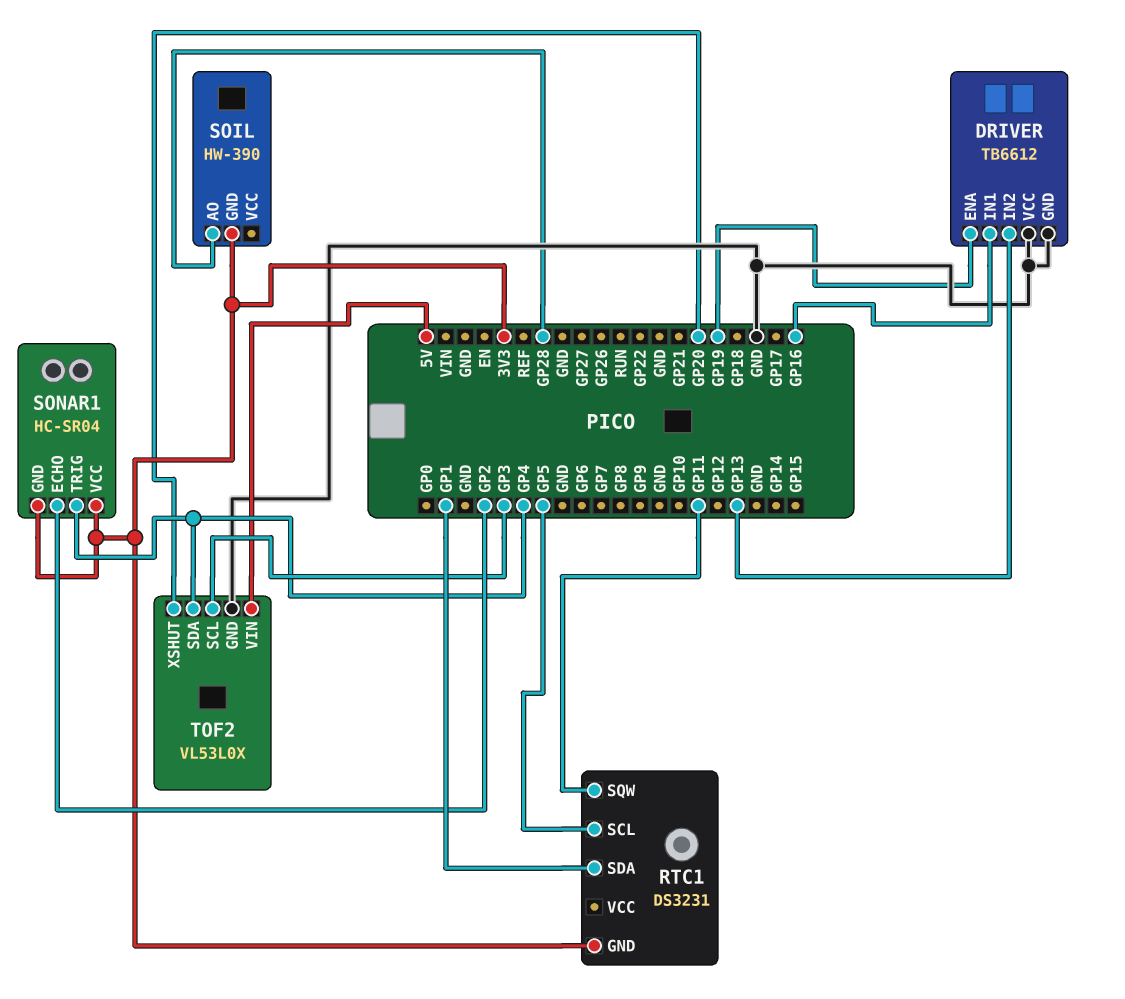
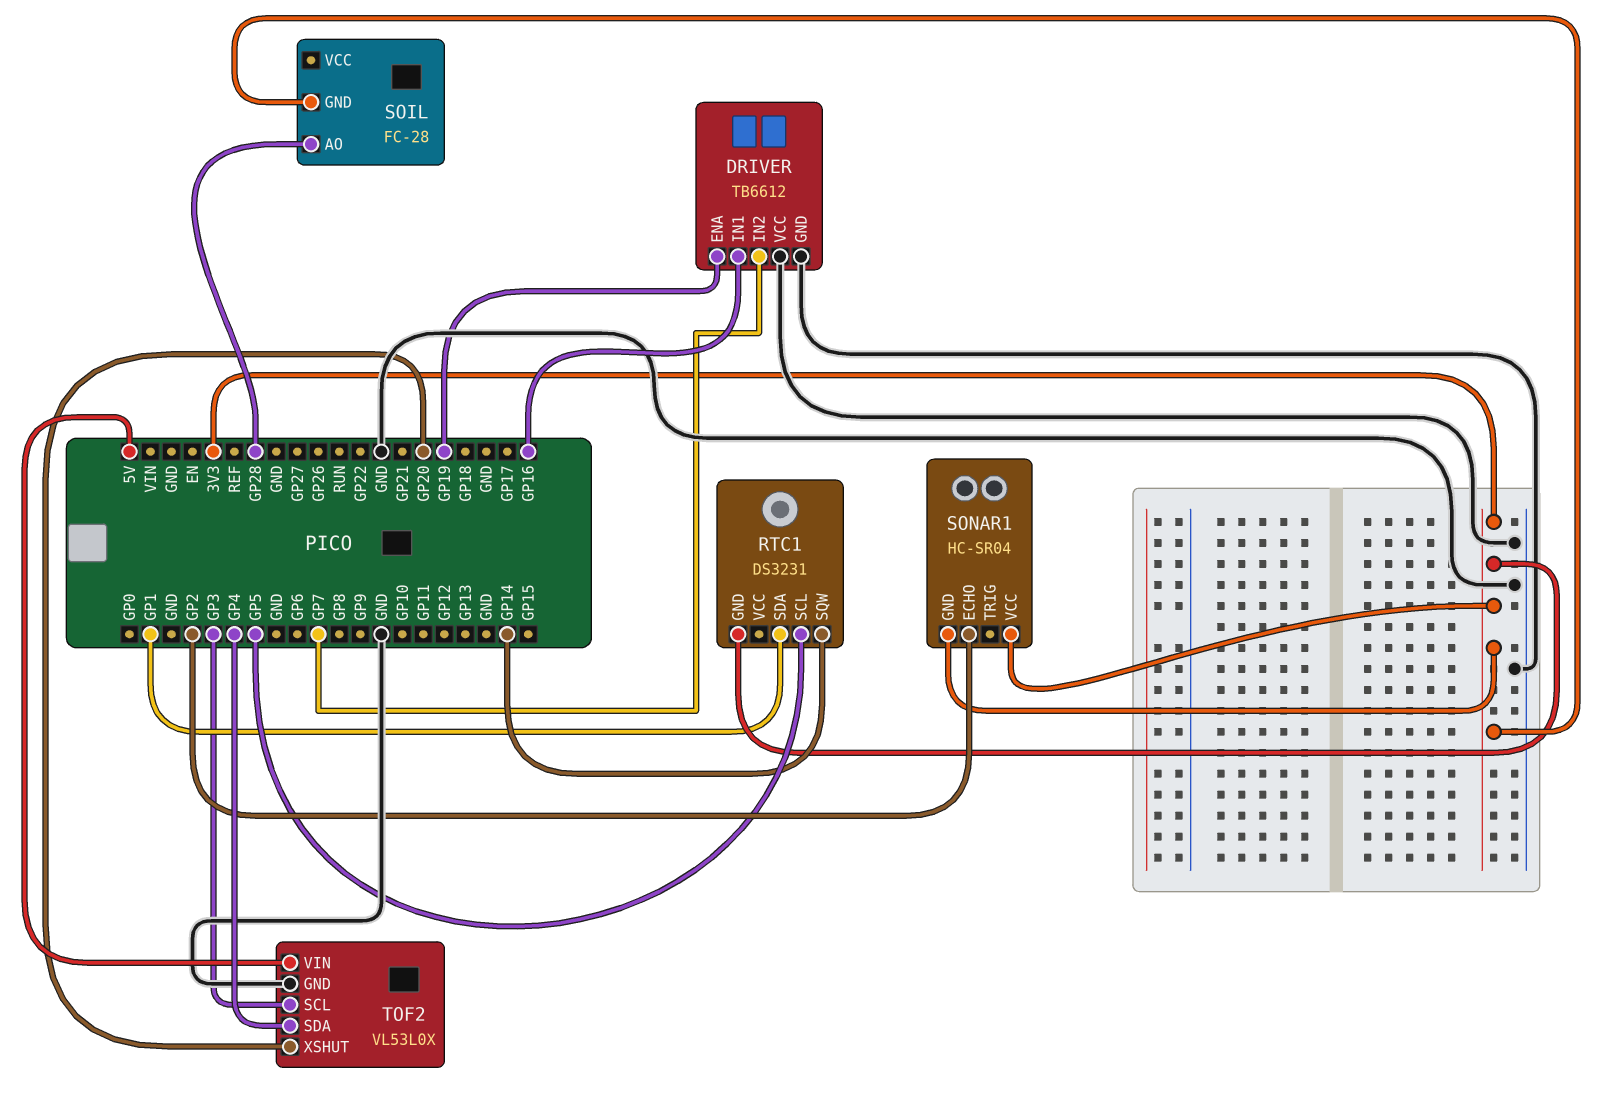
DRIVER pin IN2: GP13 -> GP7
RTC1 pin SQW: GP11 -> GP14
SOIL: HW-390 -> FC-28
SONAR1 pin TRIG: GP4 -> none

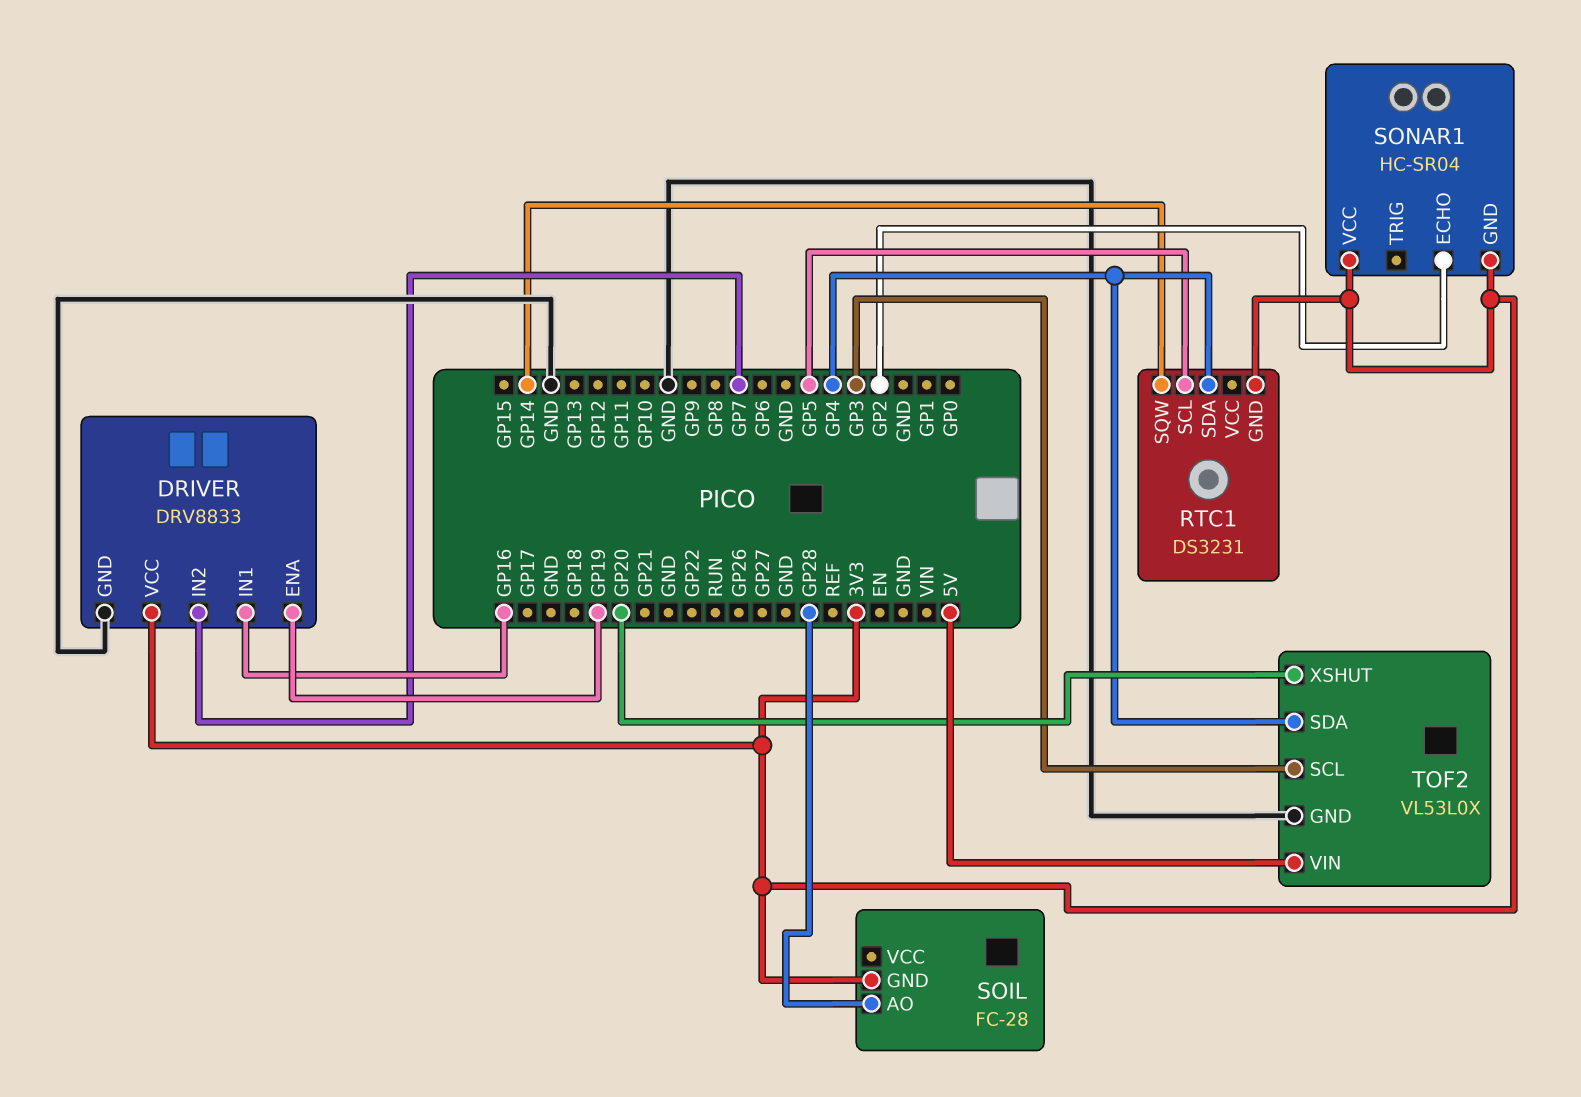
DRIVER: TB6612 -> DRV8833
DRIVER pin VCC: GND -> 3V3
RTC1 pin SDA: GP1 -> GP4

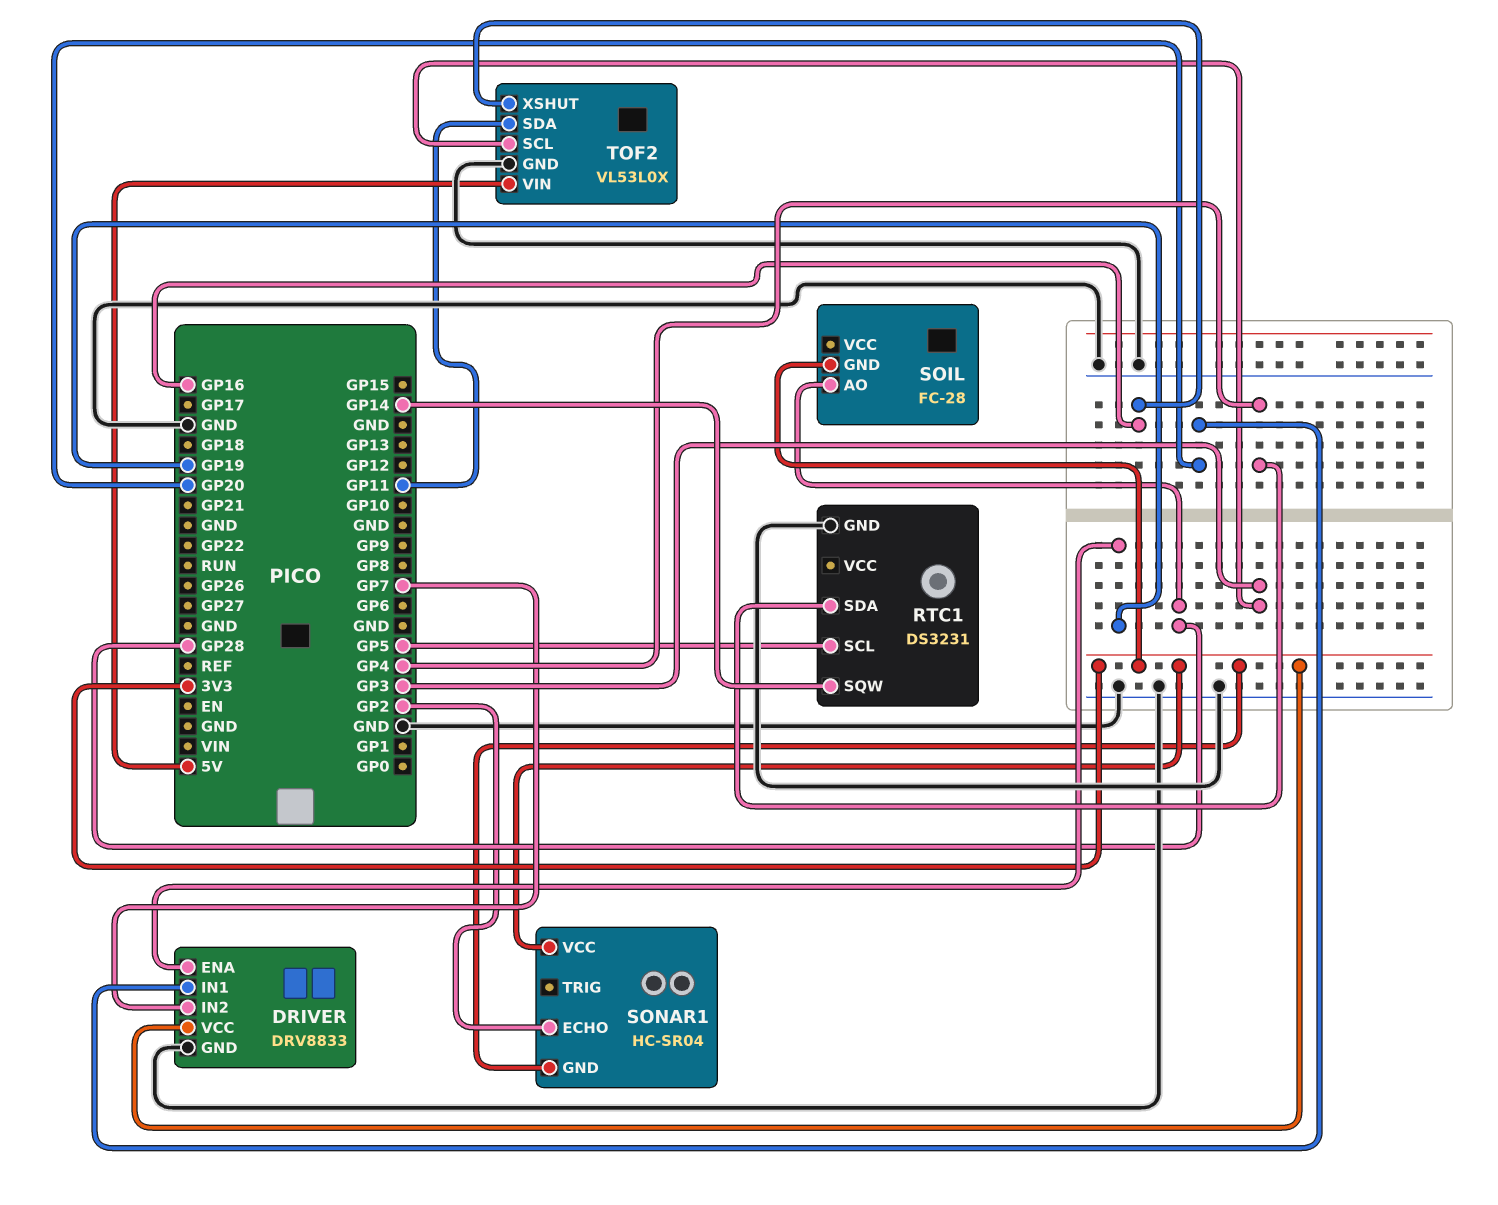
DRIVER pin IN1: GP16 -> GP20
RTC1 pin GND: 3V3 -> GND
TOF2 pin SDA: GP4 -> GP11
TOF2 pin XSHUT: GP20 -> GP16

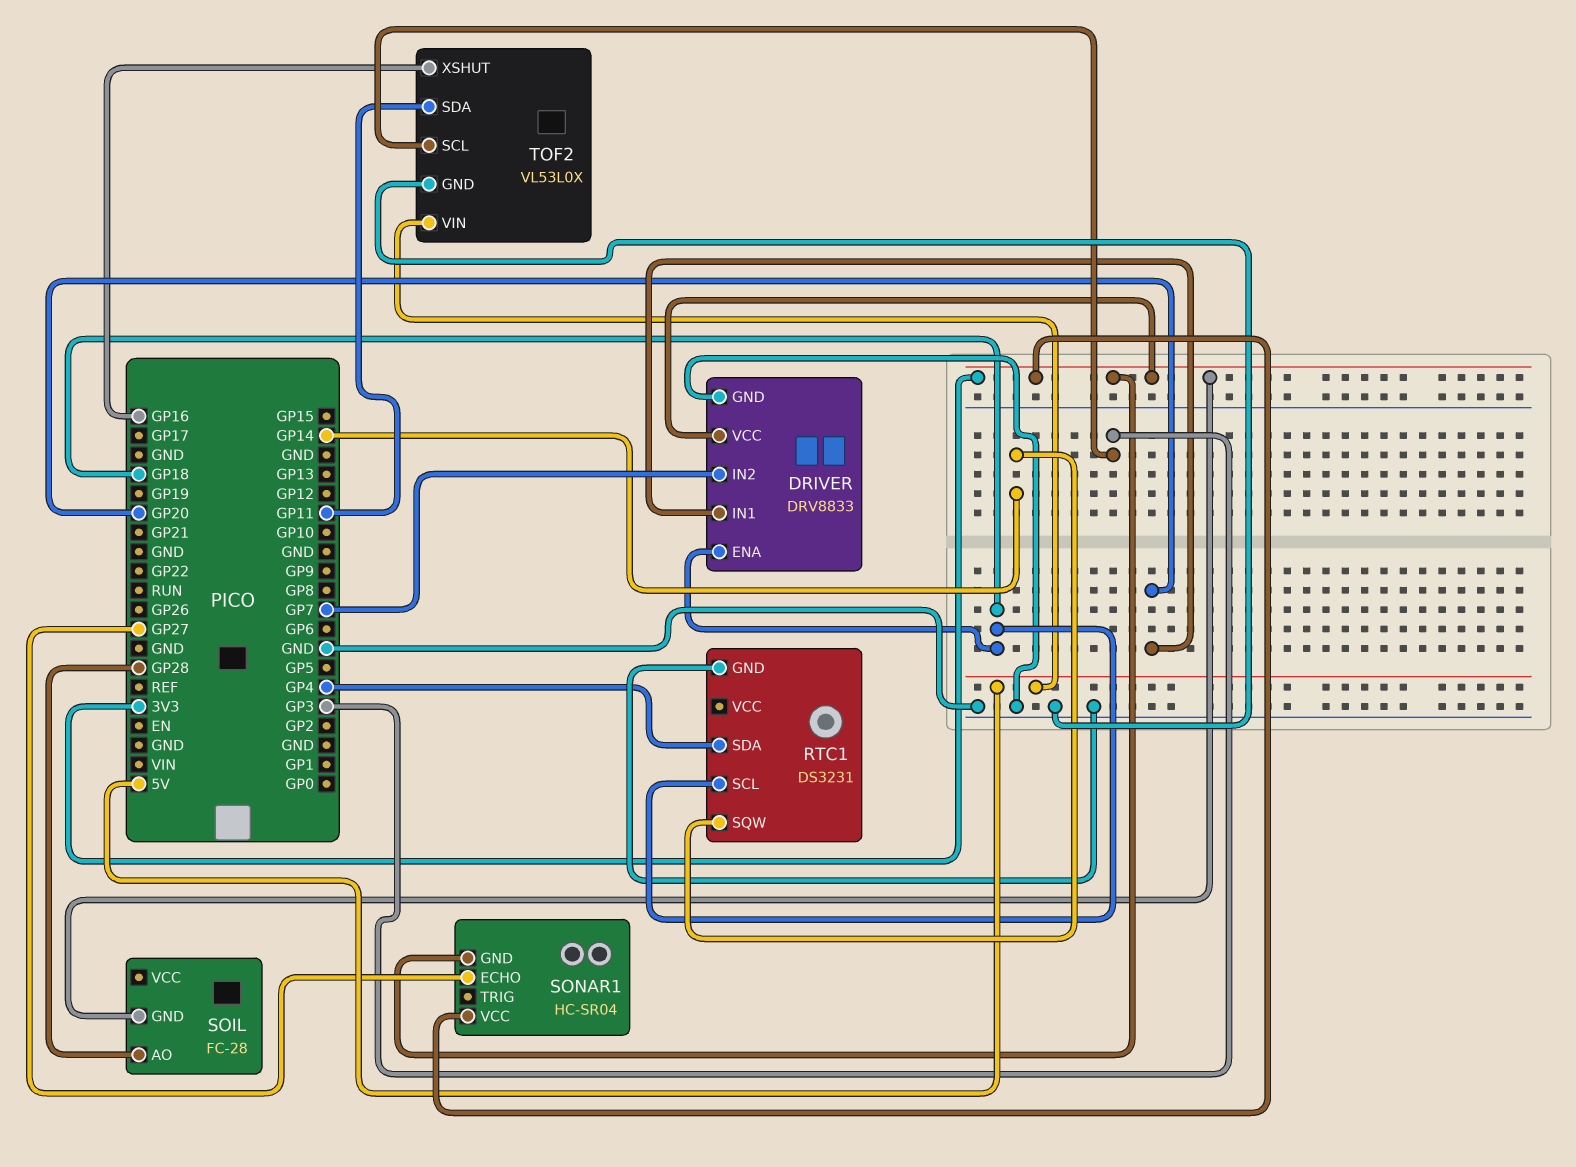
DRIVER pin ENA: GP19 -> GP18
RTC1 pin SCL: GP5 -> GP18
SONAR1 pin ECHO: GP2 -> GP27

